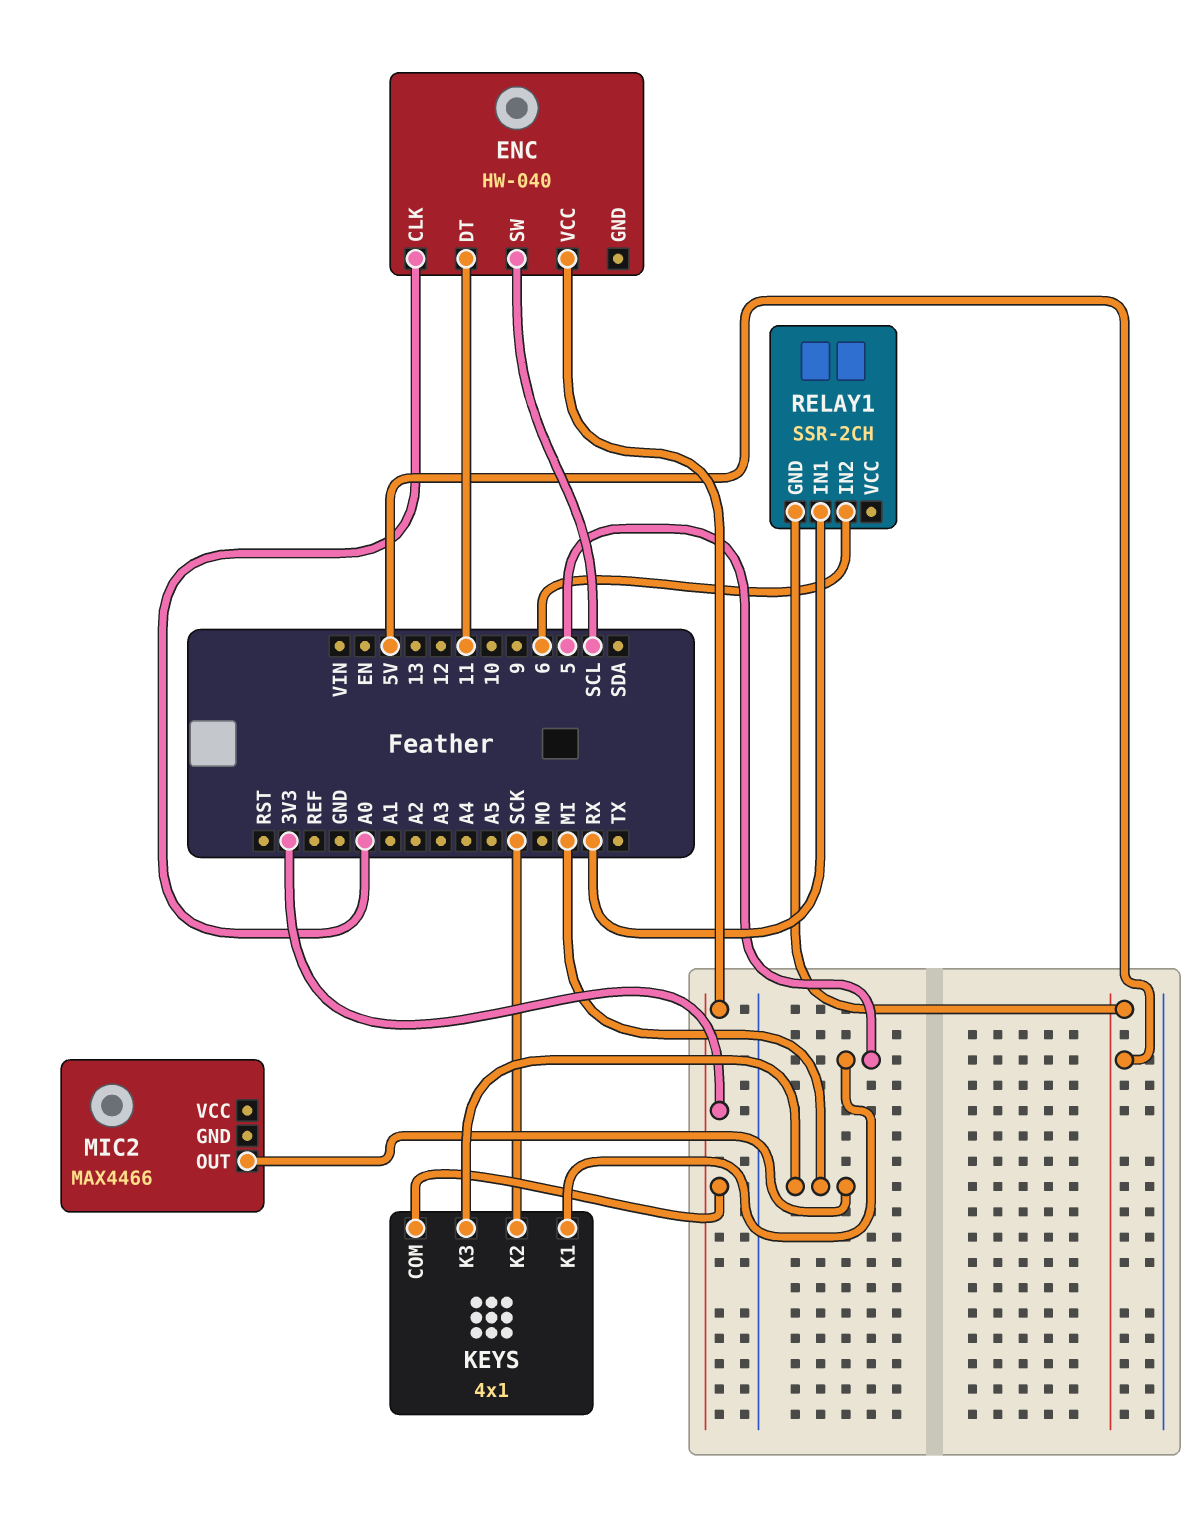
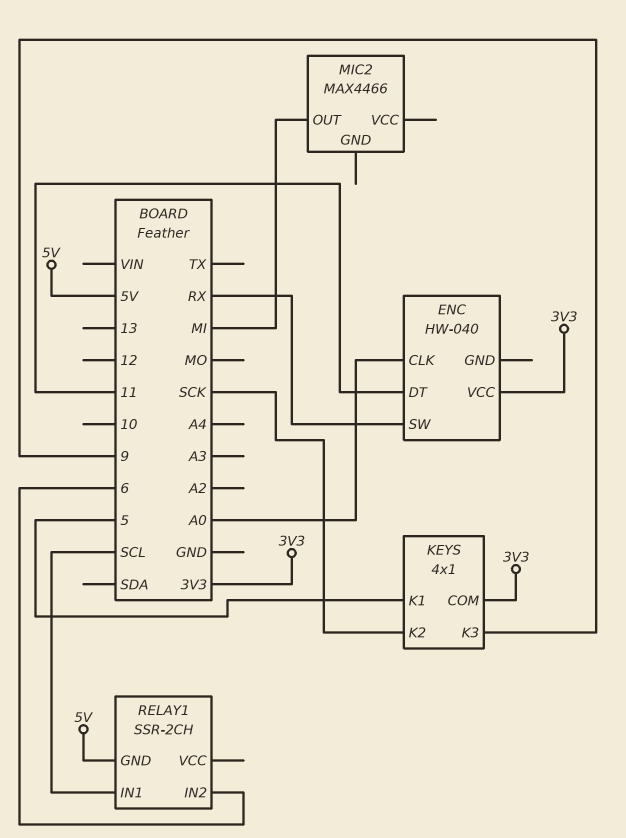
ENC pin SW: SCL -> RX
KEYS pin K3: MI -> 9
RELAY1 pin IN1: RX -> SCL

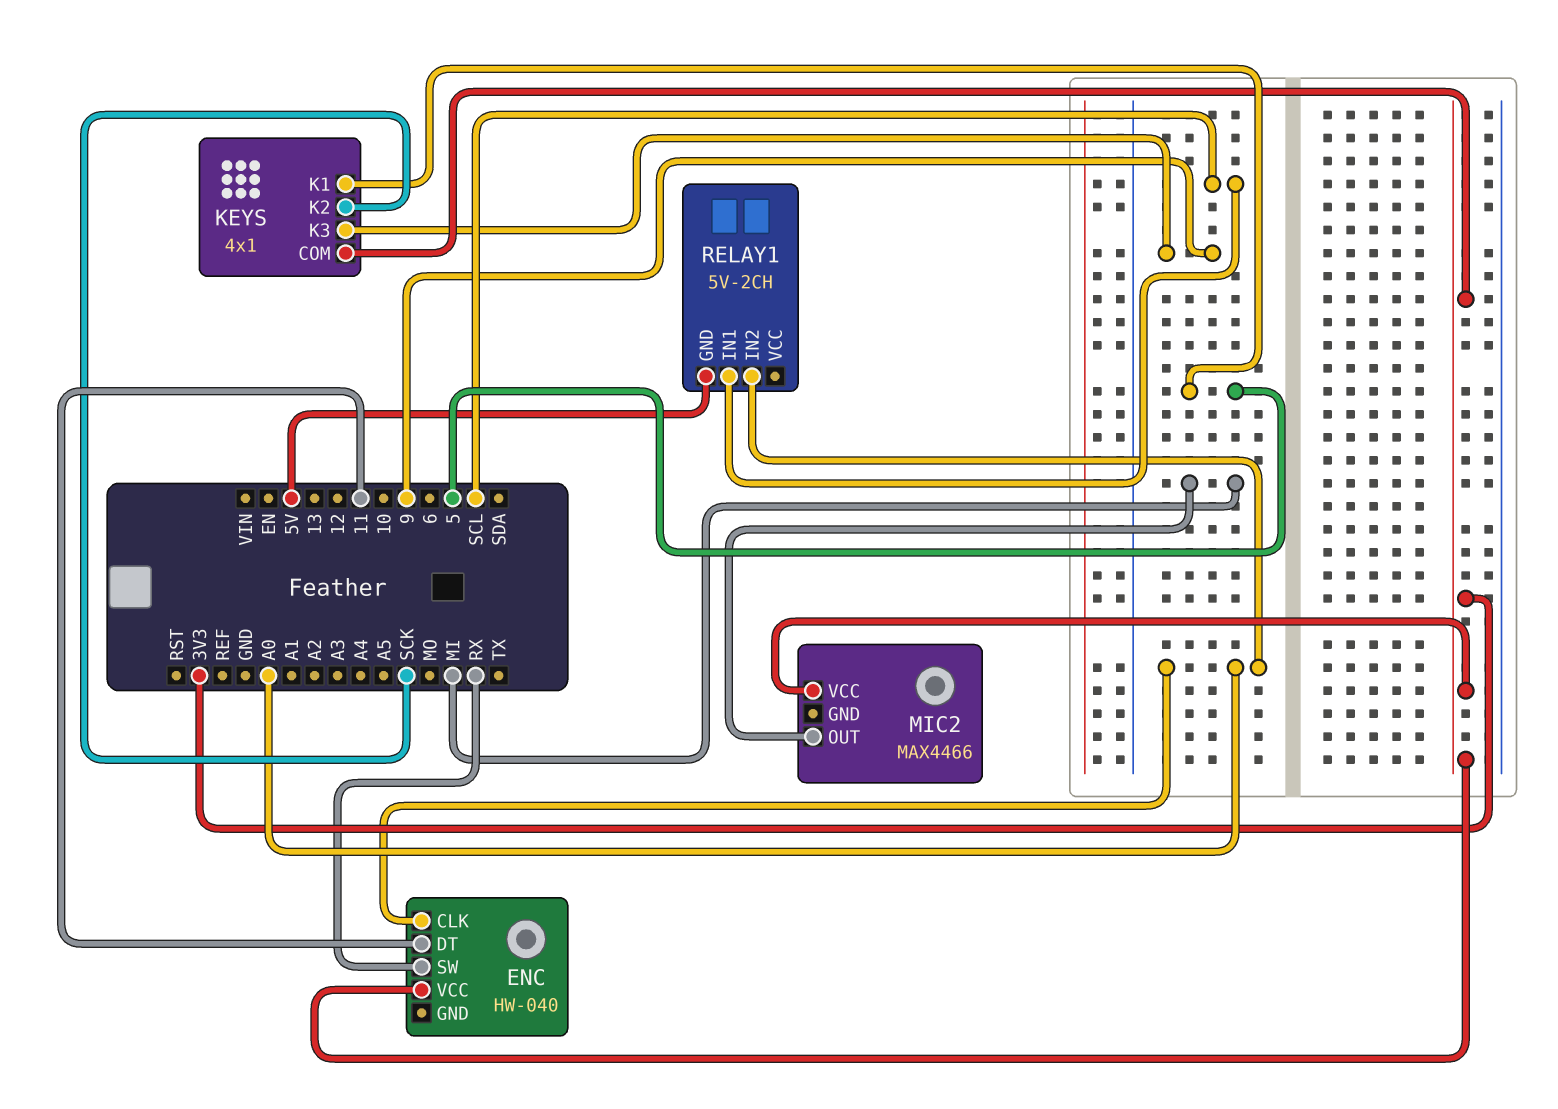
MIC2 pin VCC: none -> 3V3
RELAY1: SSR-2CH -> 5V-2CH
RELAY1 pin IN2: 6 -> A0

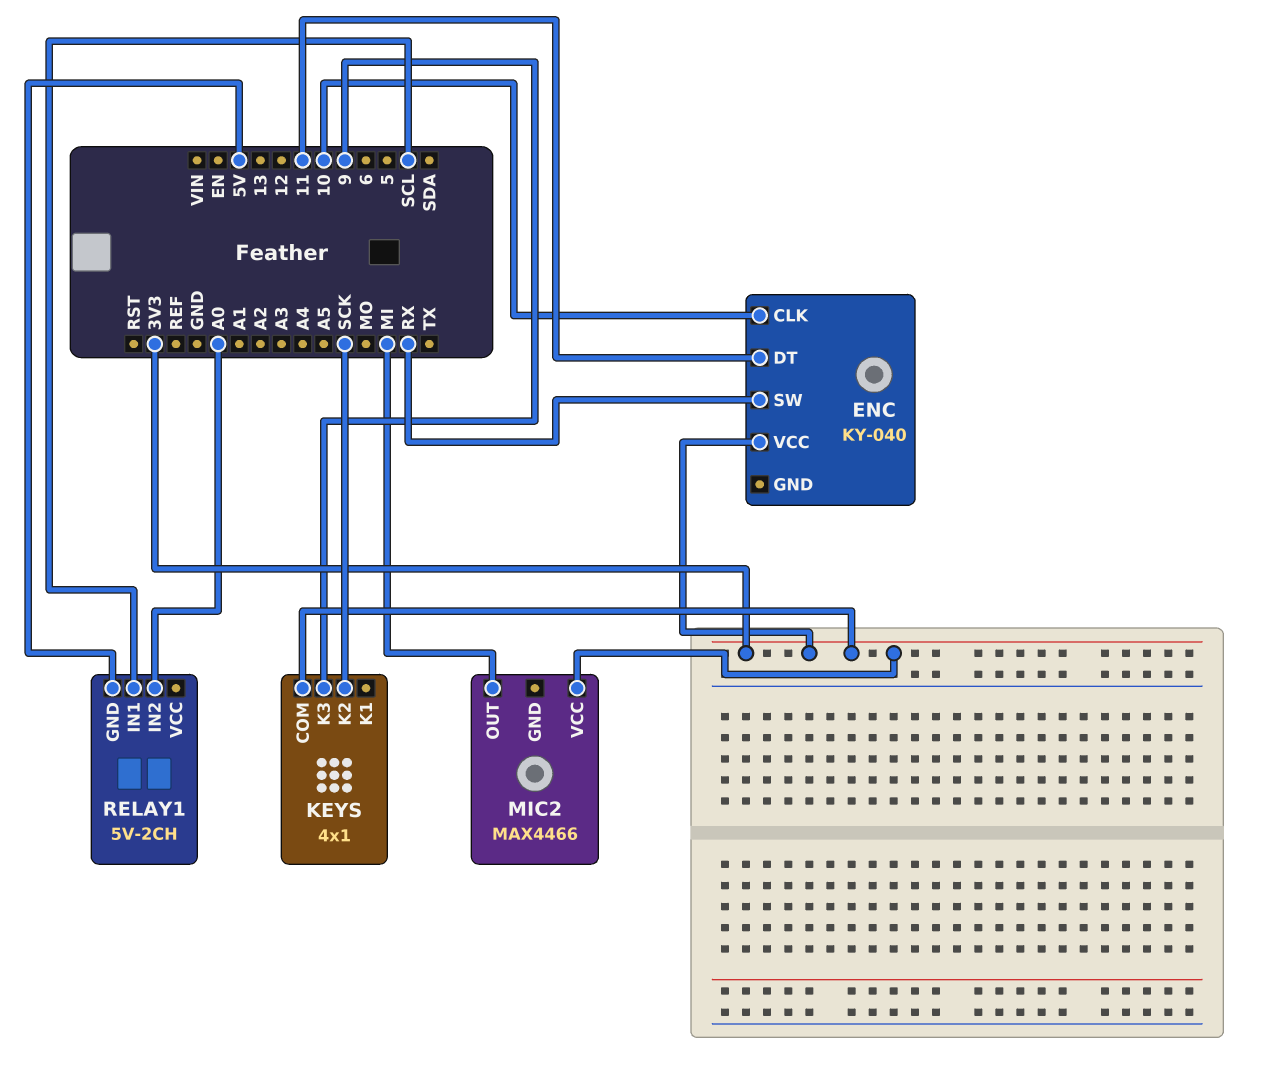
ENC: HW-040 -> KY-040
ENC pin CLK: A0 -> 10
KEYS pin K1: 5 -> none

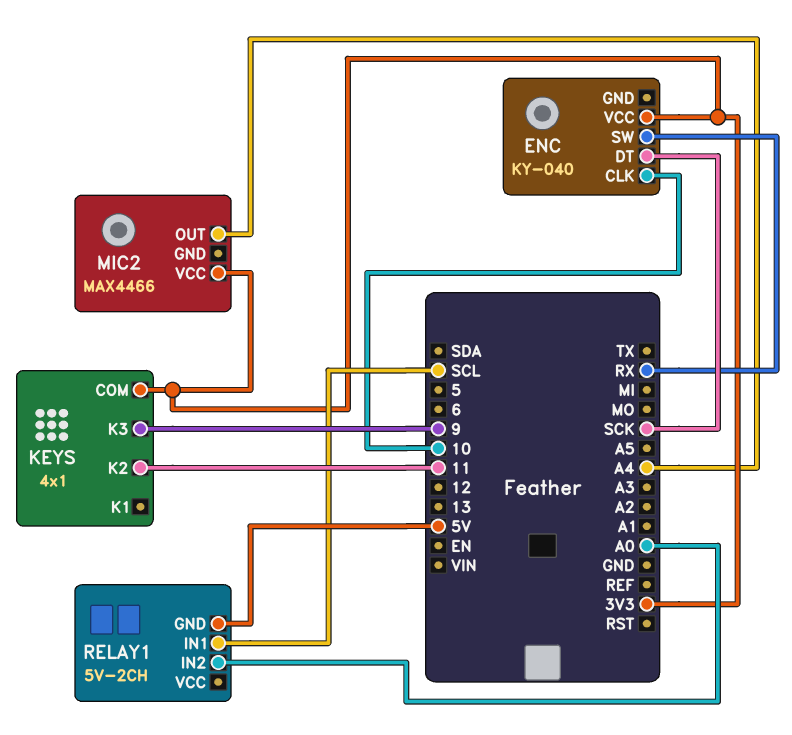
ENC pin DT: 11 -> SCK
KEYS pin K2: SCK -> 11
MIC2 pin OUT: MI -> A4

